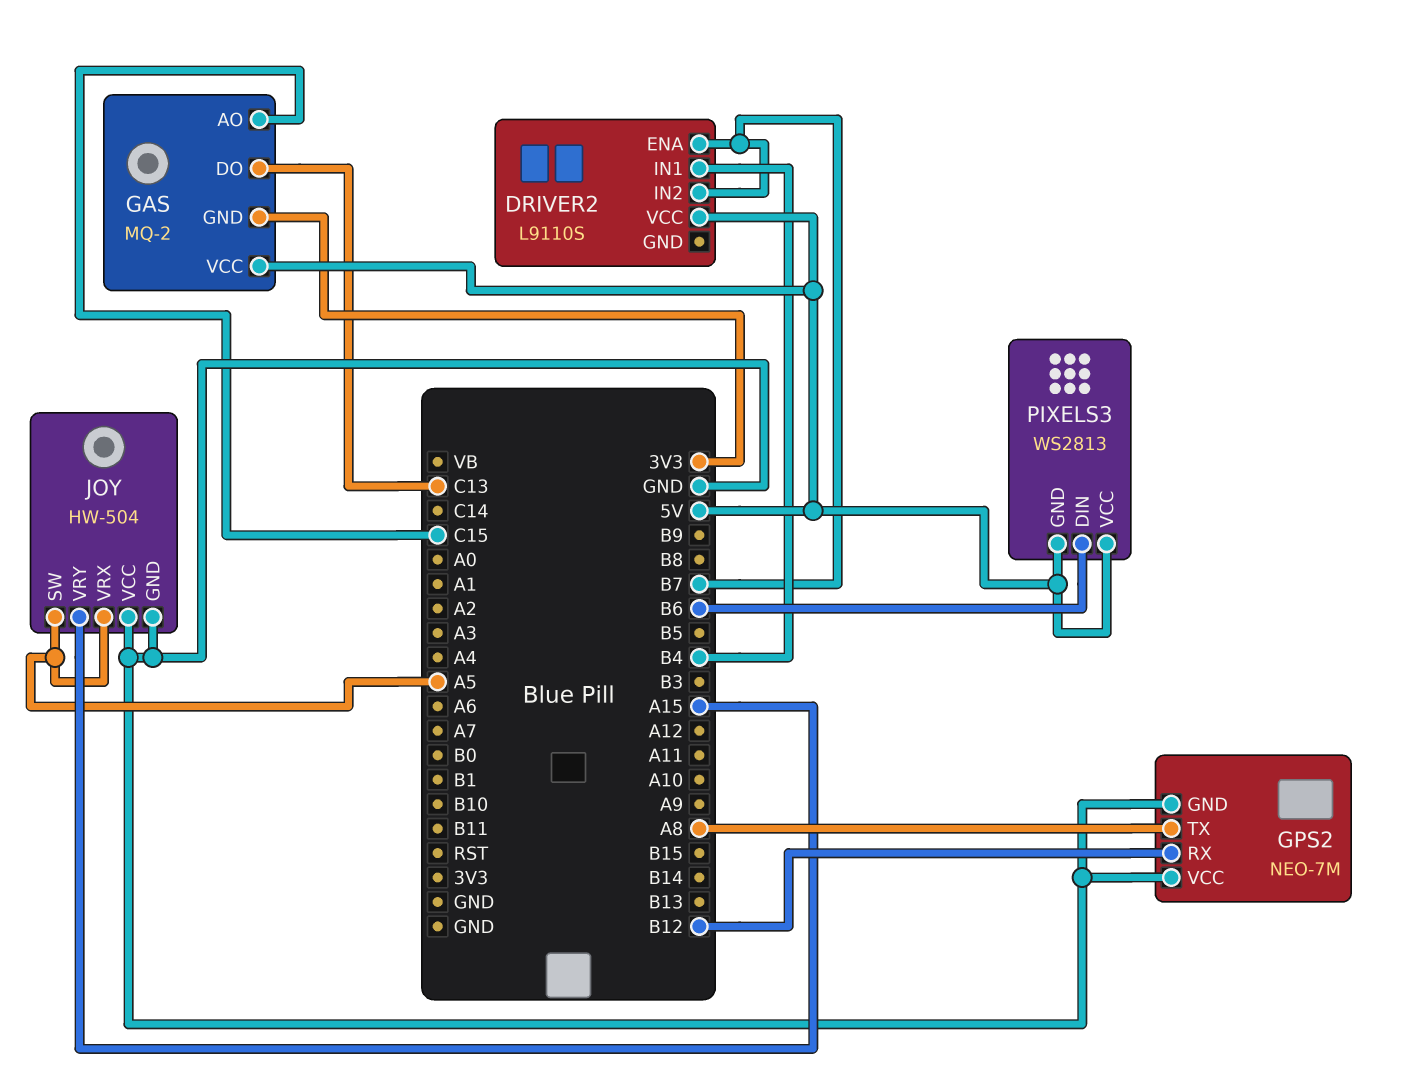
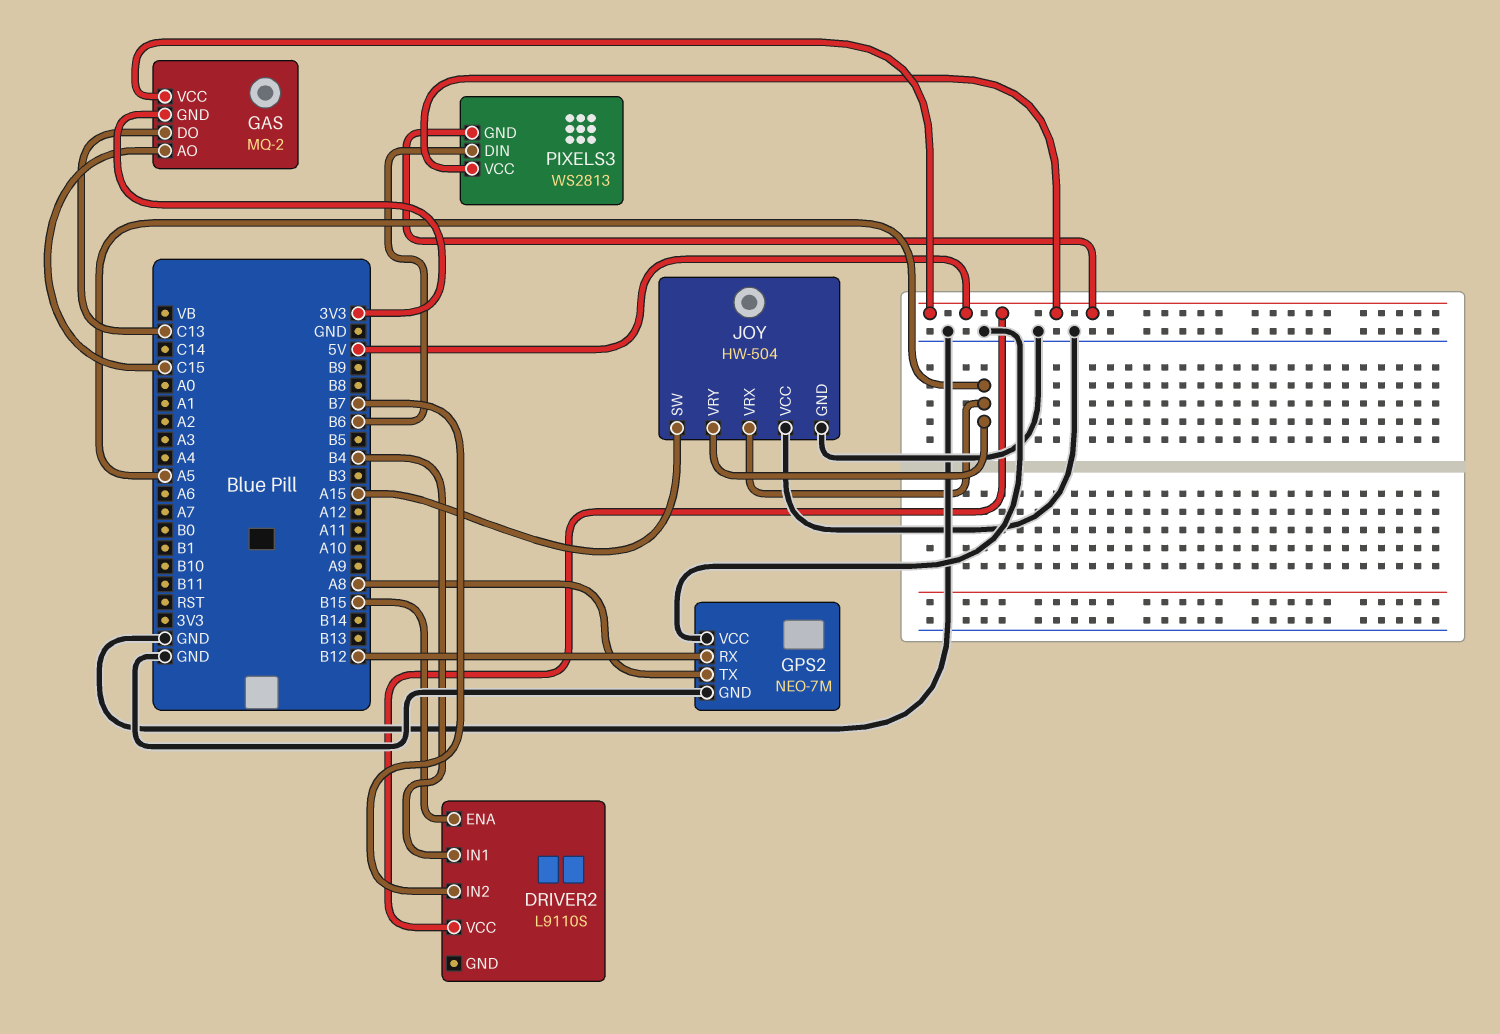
DRIVER2 pin ENA: B7 -> B15
JOY pin SW: A5 -> A15
JOY pin VRY: A15 -> A5

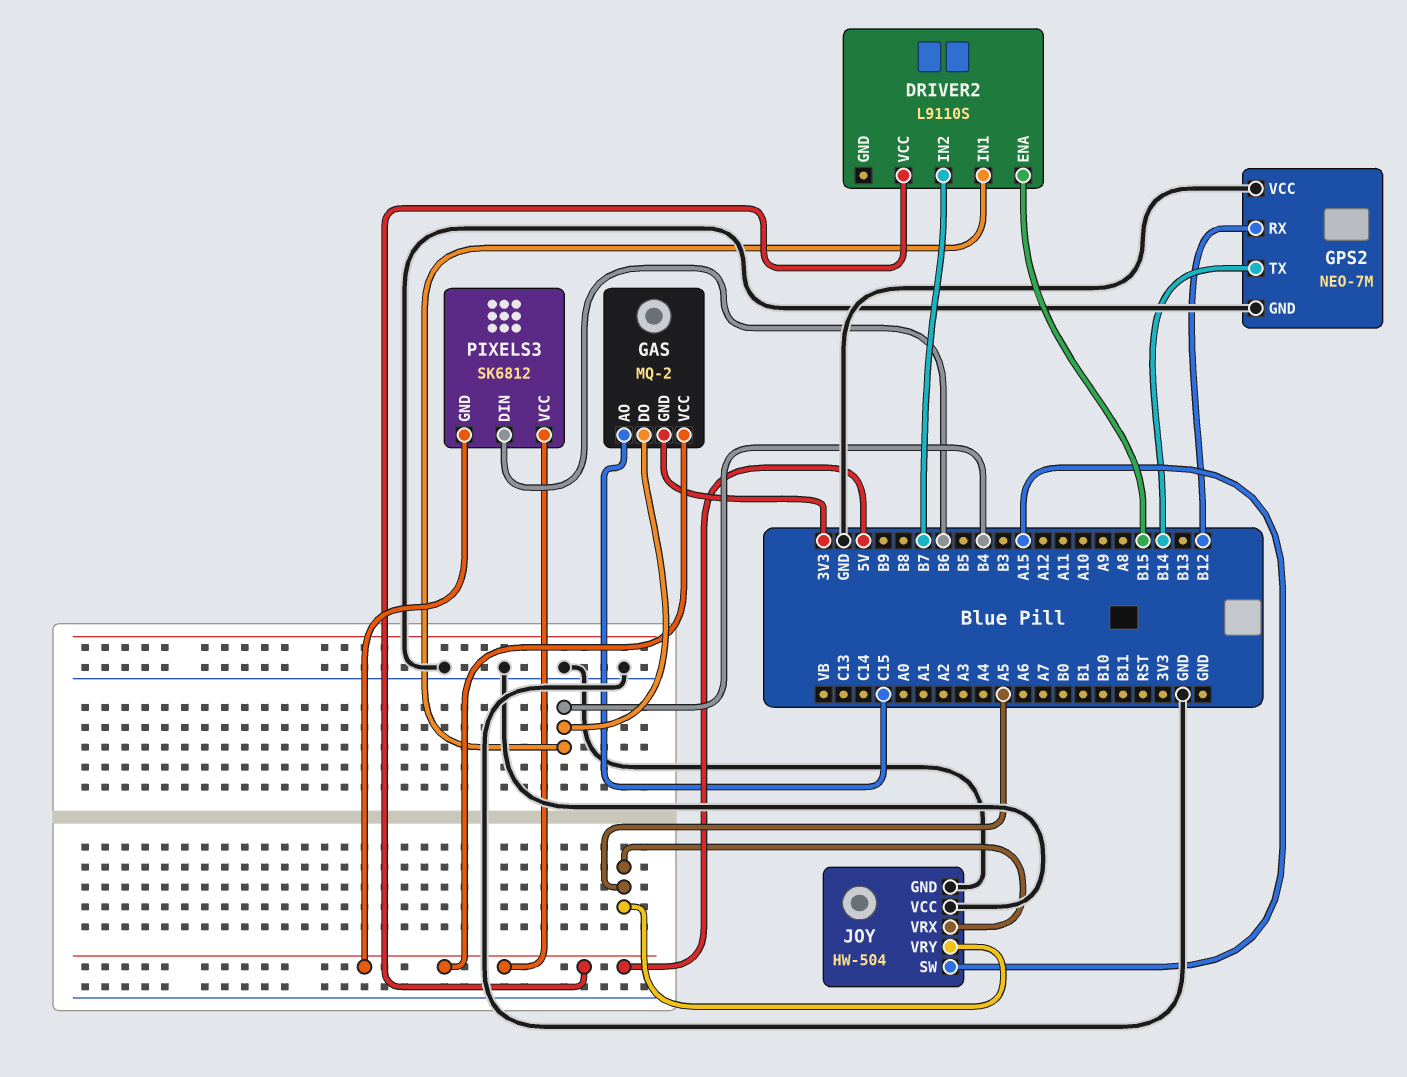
GAS pin DO: C13 -> B4
GPS2 pin TX: A8 -> B14
PIXELS3: WS2813 -> SK6812

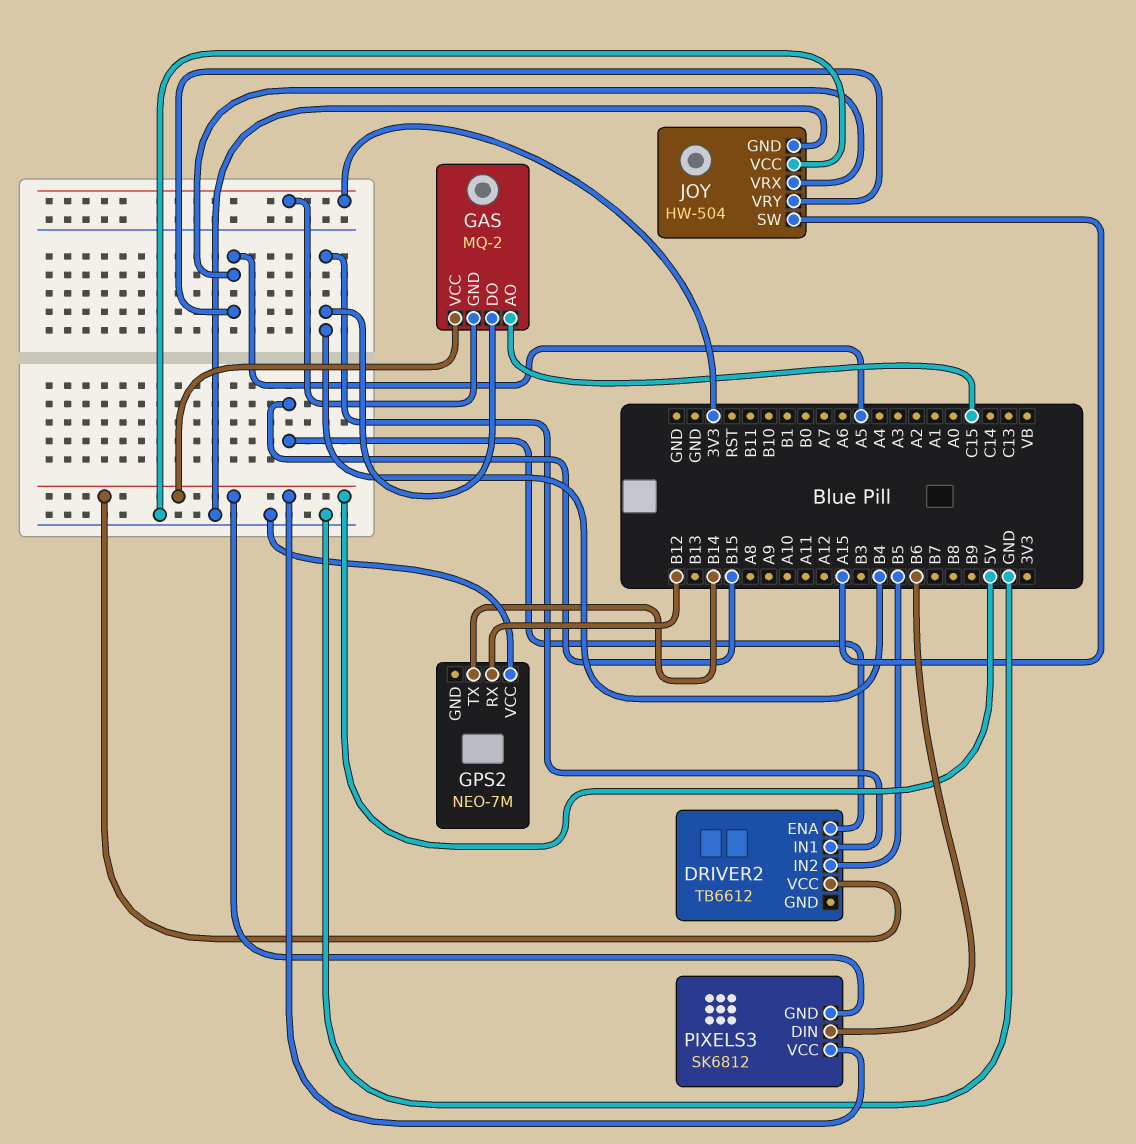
DRIVER2: L9110S -> TB6612
DRIVER2 pin IN2: B7 -> B5
GPS2 pin GND: GND -> none

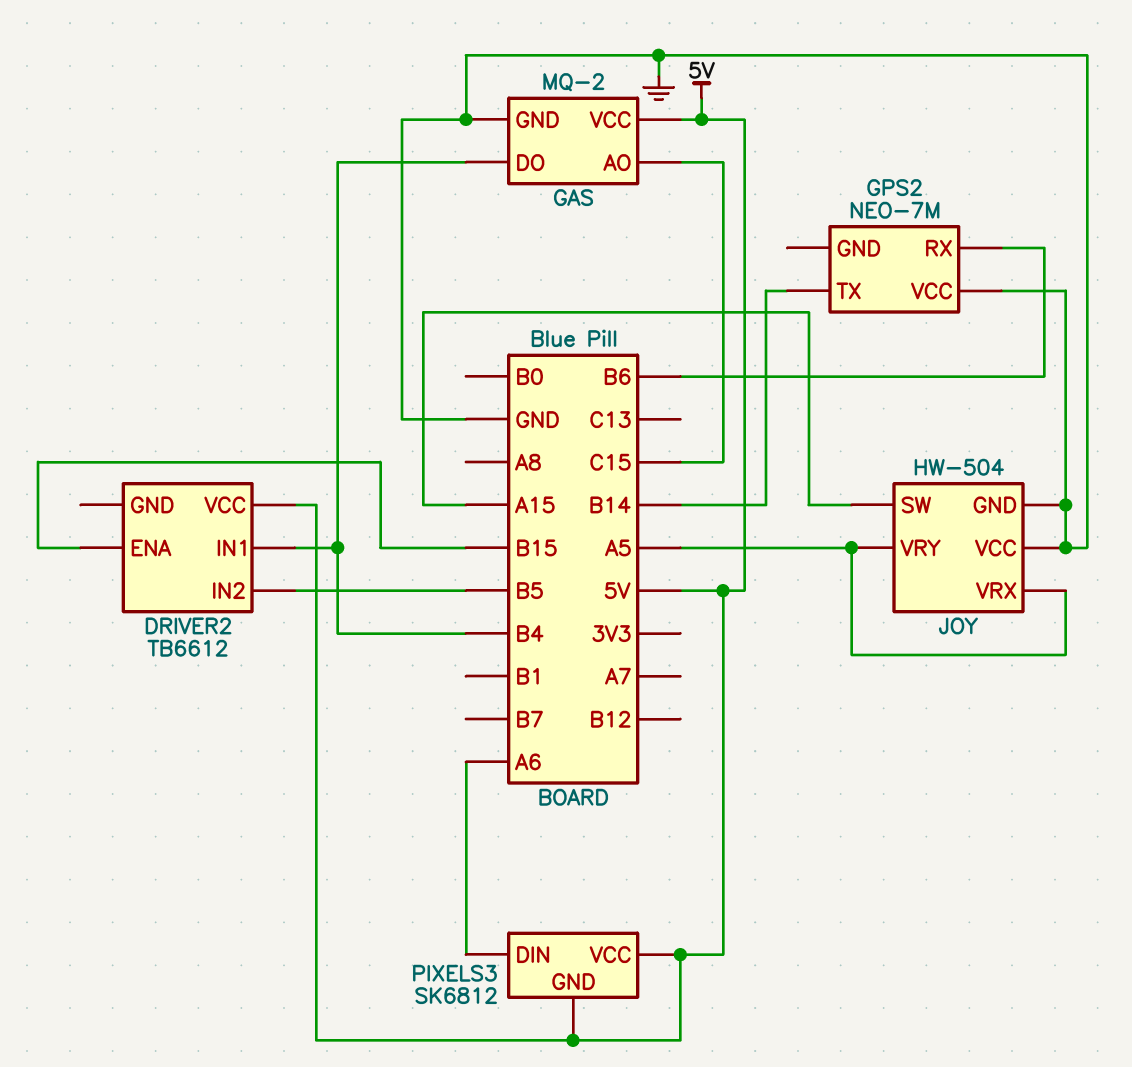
GAS pin GND: 3V3 -> GND
GPS2 pin RX: B12 -> B6
PIXELS3 pin DIN: B6 -> A6

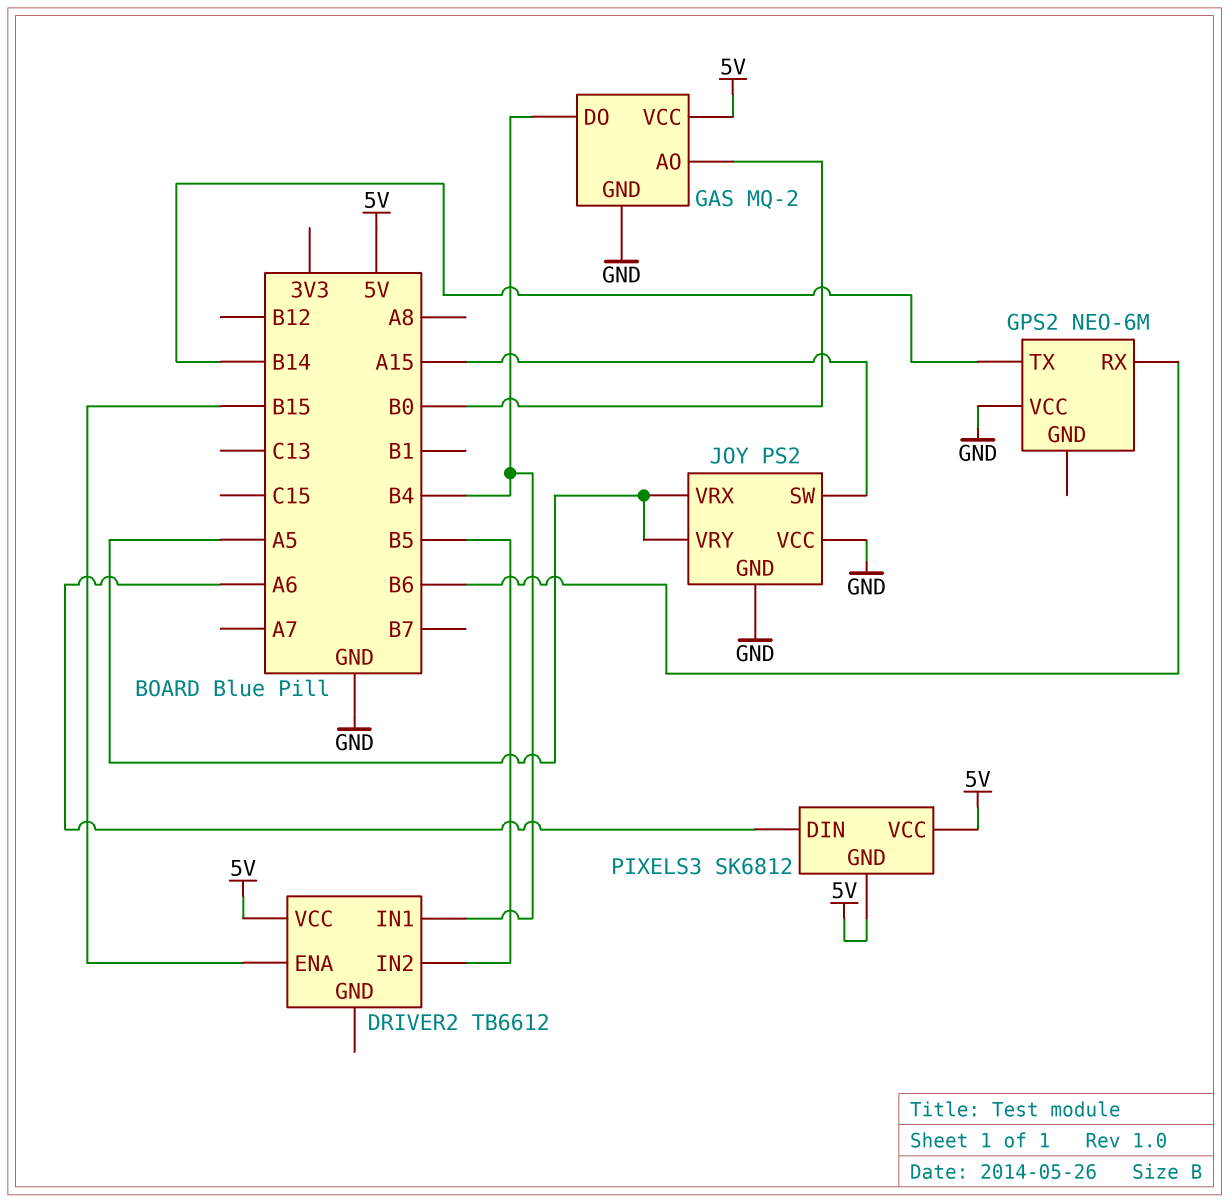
GAS pin AO: C15 -> B0
GPS2: NEO-7M -> NEO-6M
JOY: HW-504 -> PS2

